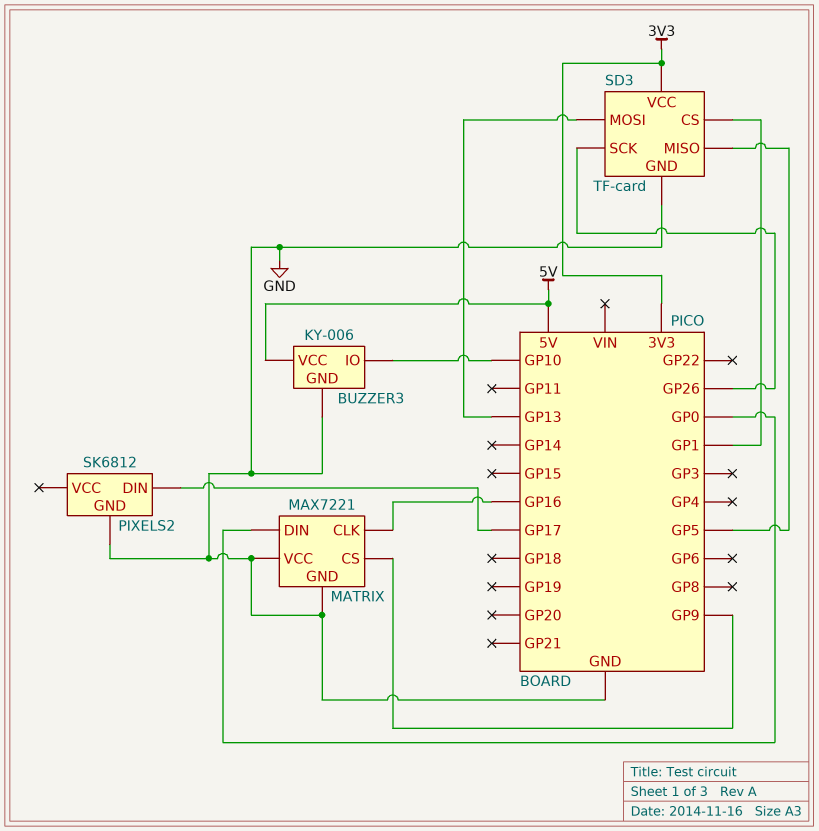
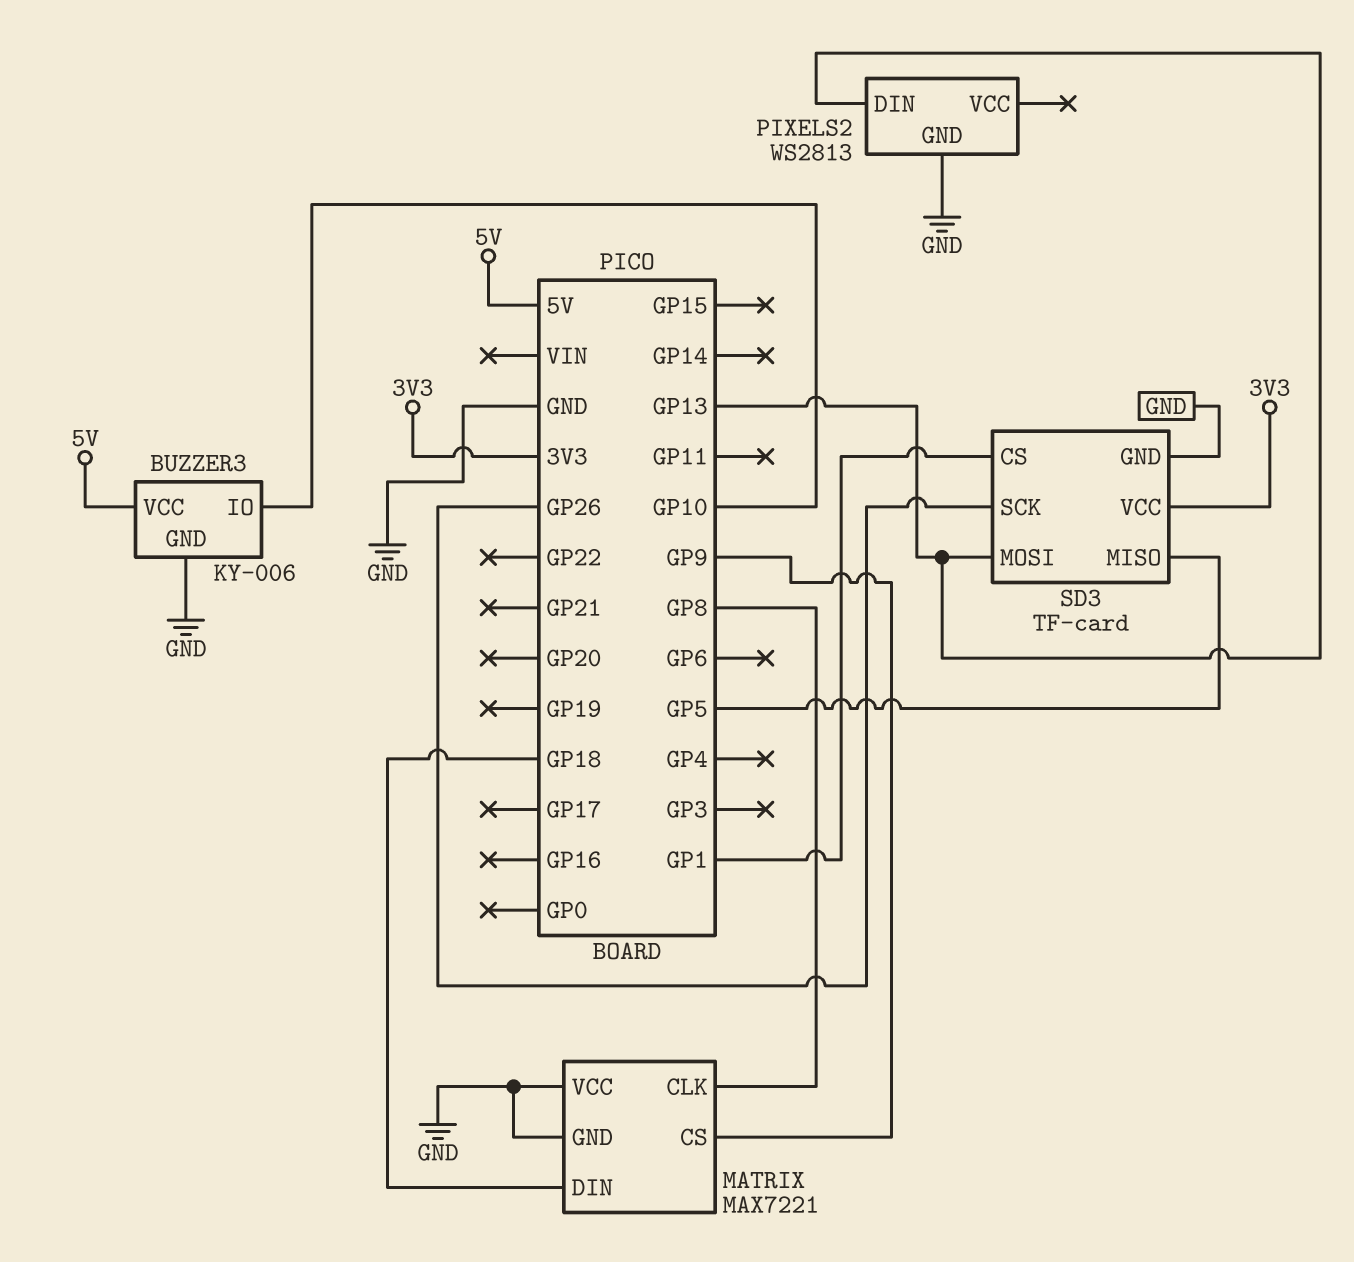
MATRIX pin CLK: GP16 -> GP8
MATRIX pin DIN: GP0 -> GP18
PIXELS2: SK6812 -> WS2813
PIXELS2 pin DIN: GP17 -> GP13

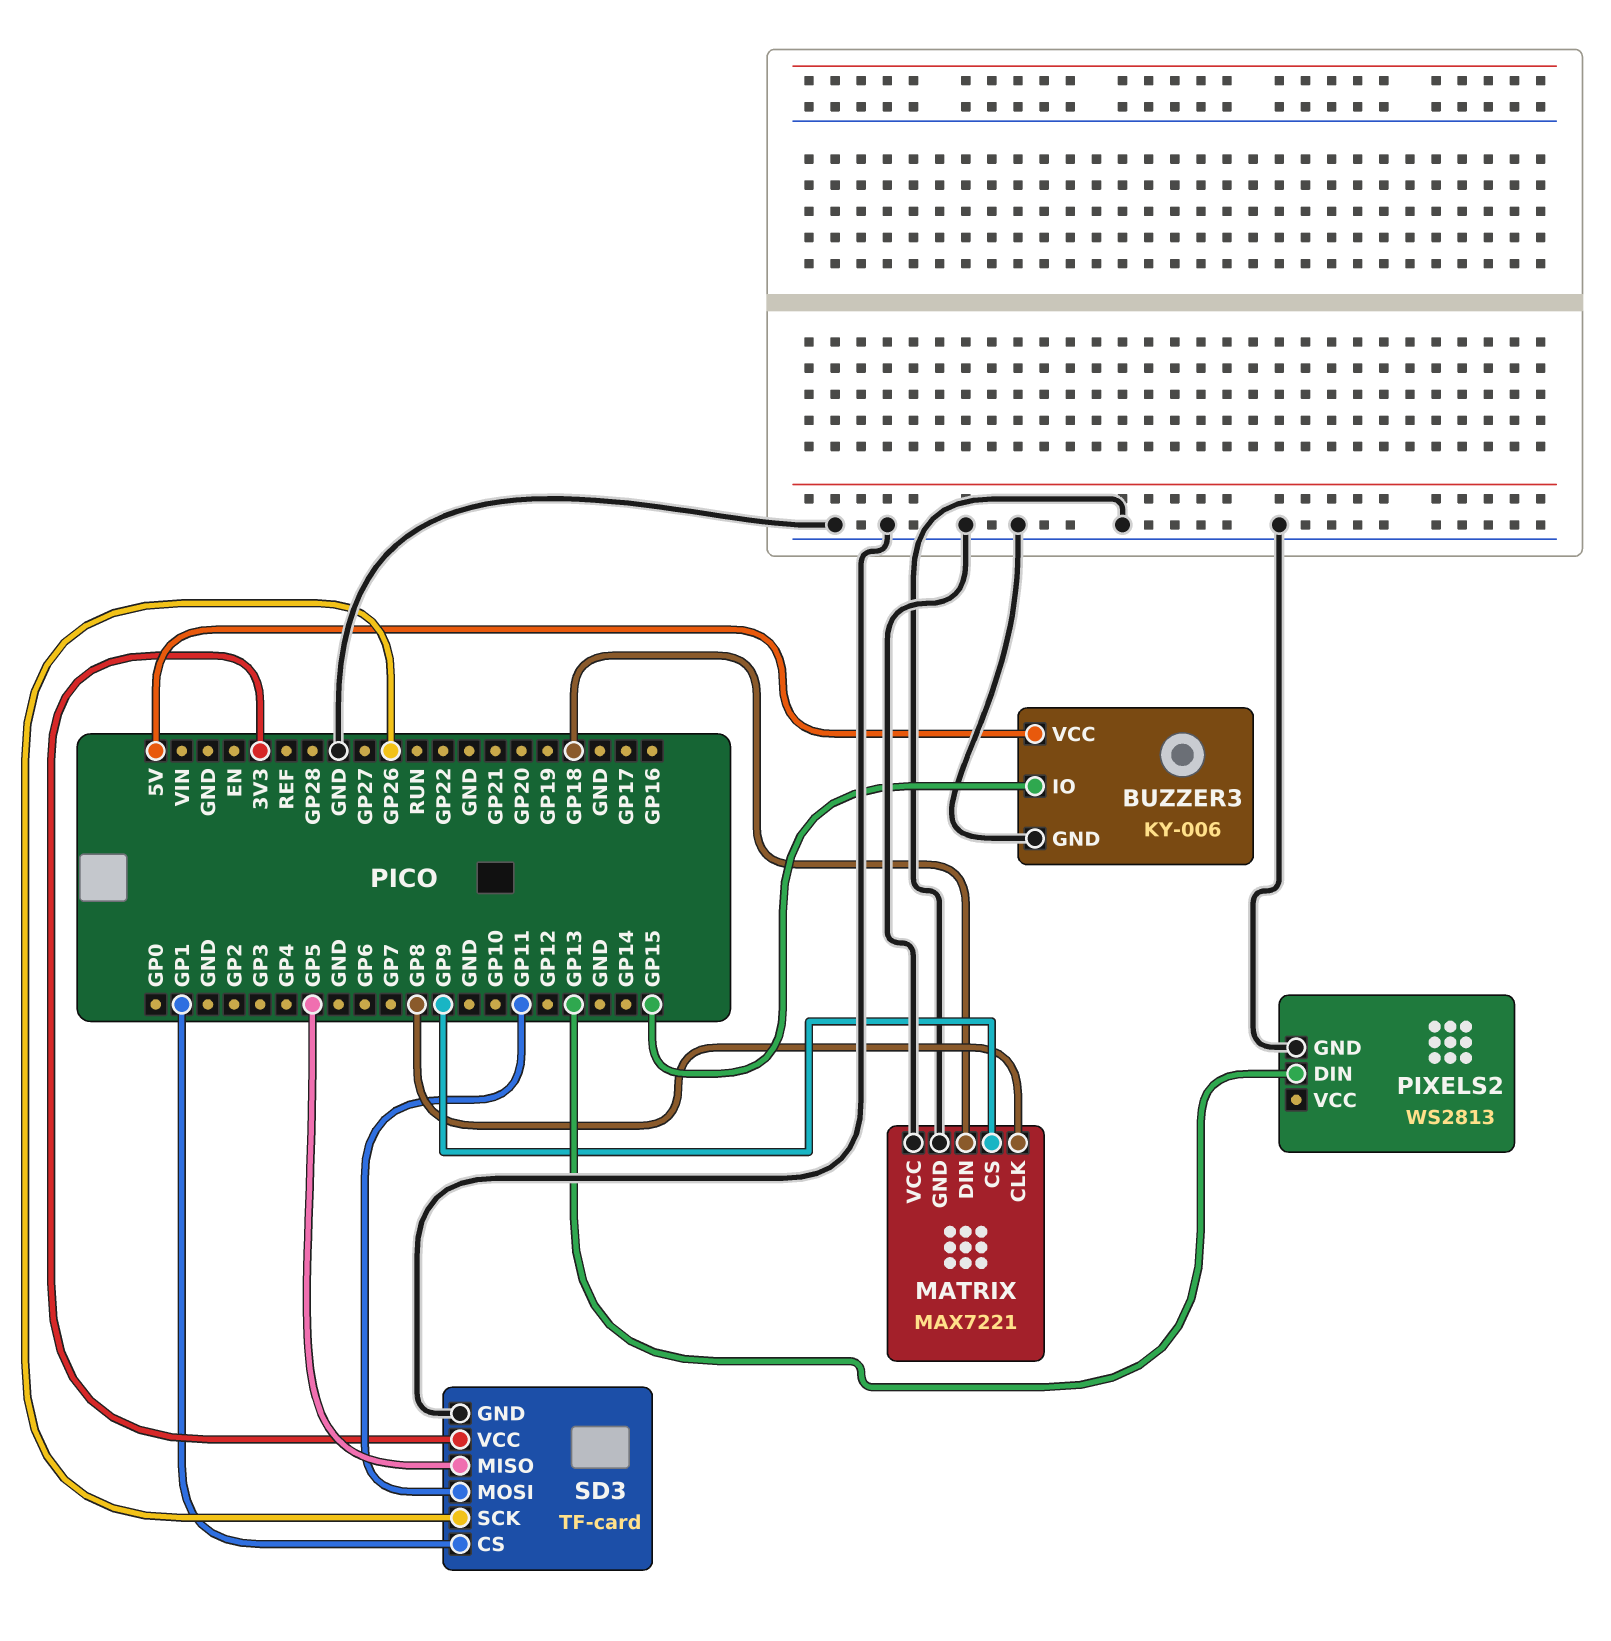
BUZZER3 pin IO: GP10 -> GP15
SD3 pin MOSI: GP13 -> GP11

